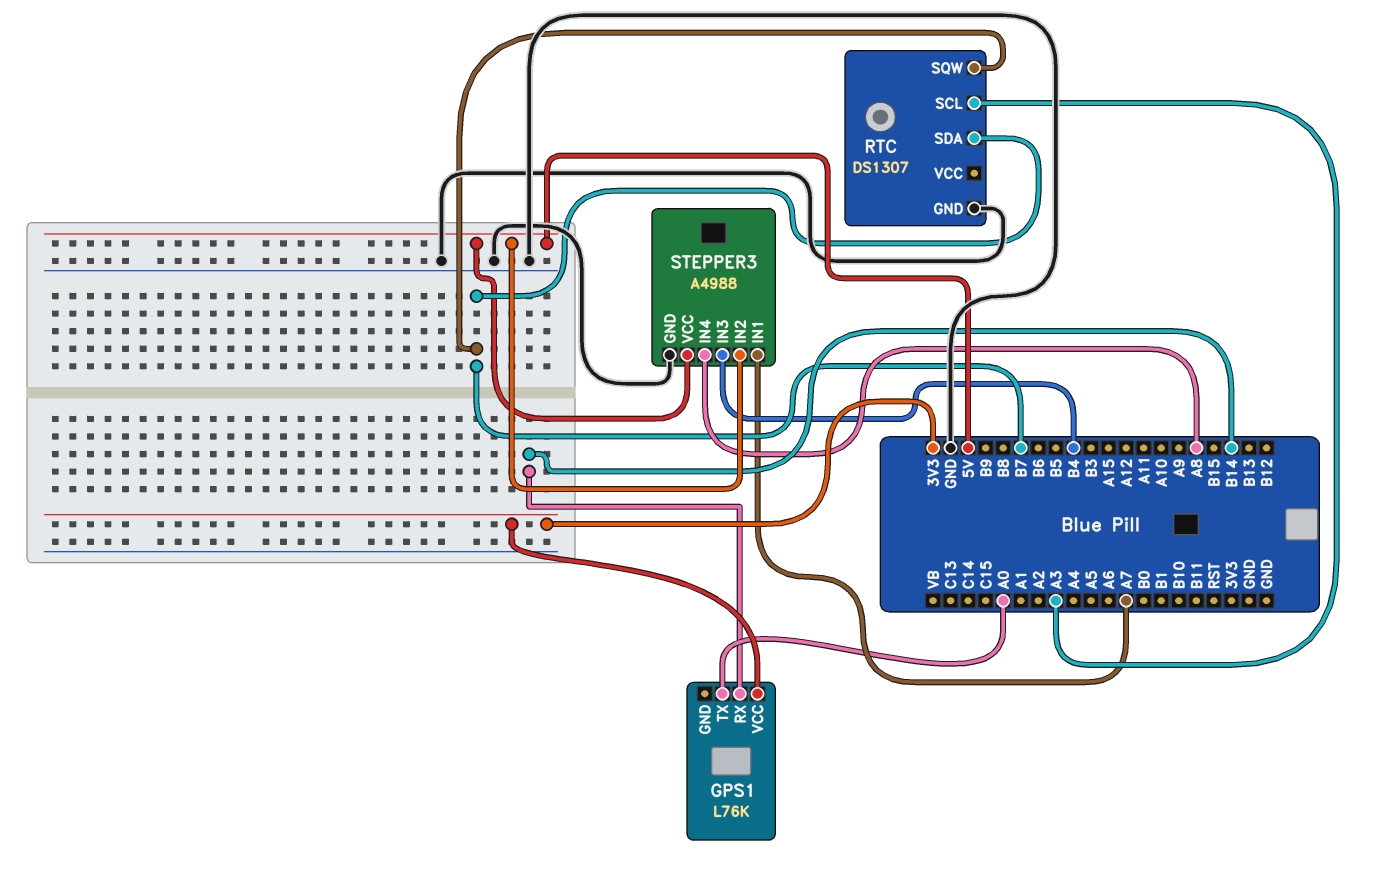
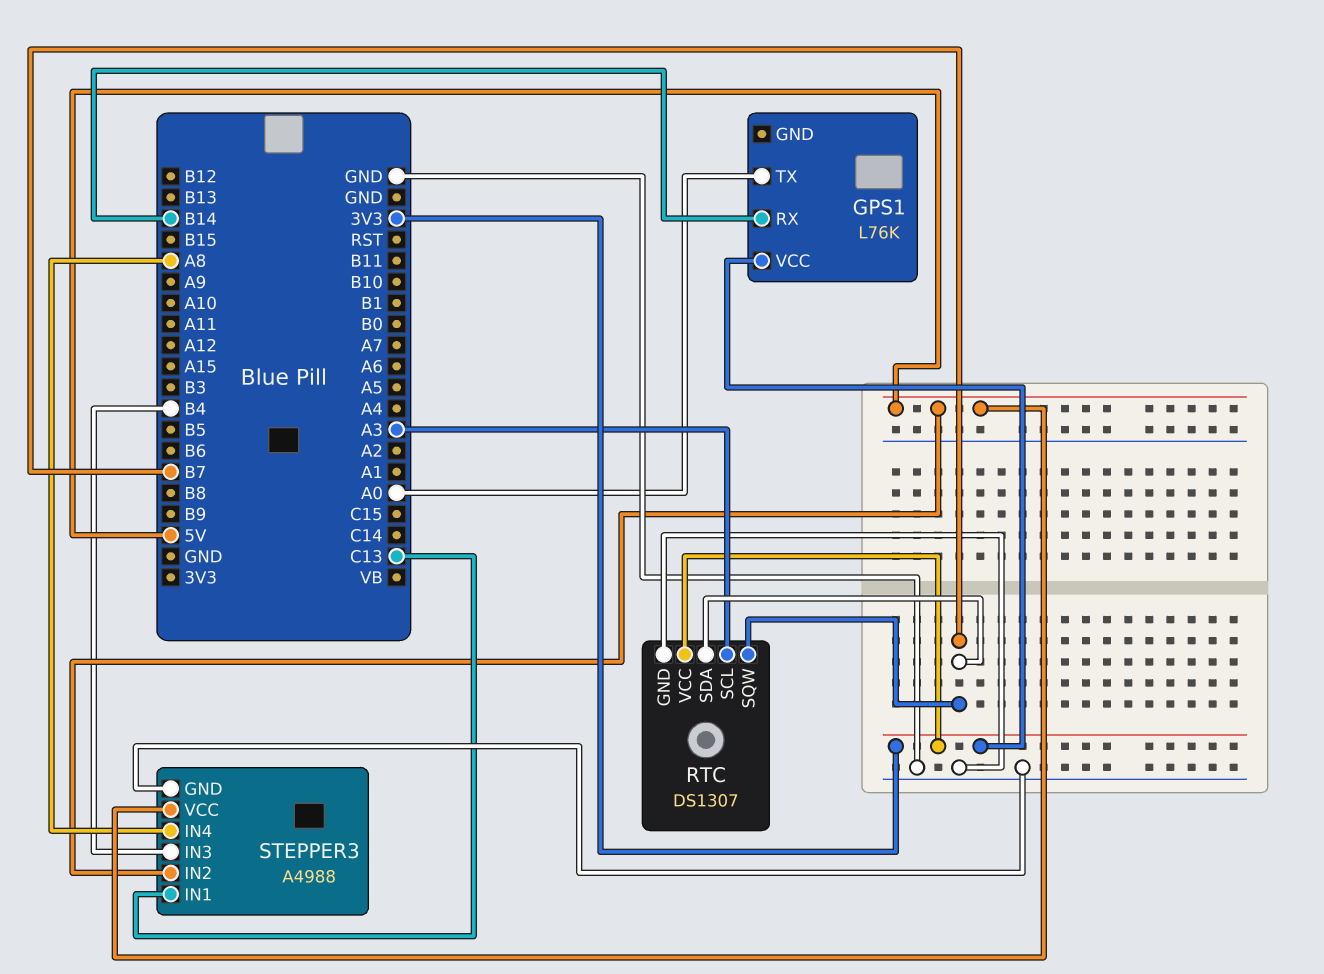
RTC pin VCC: none -> 3V3
STEPPER3 pin IN1: A7 -> C13

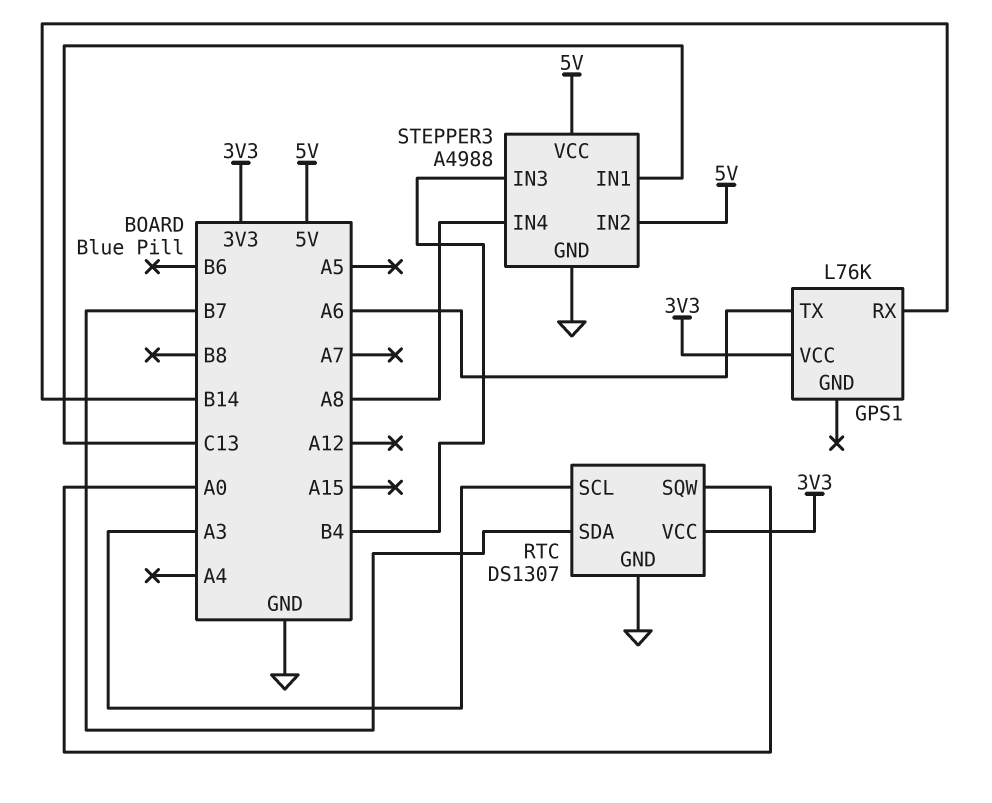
GPS1 pin TX: A0 -> A6
RTC pin SQW: B7 -> A0

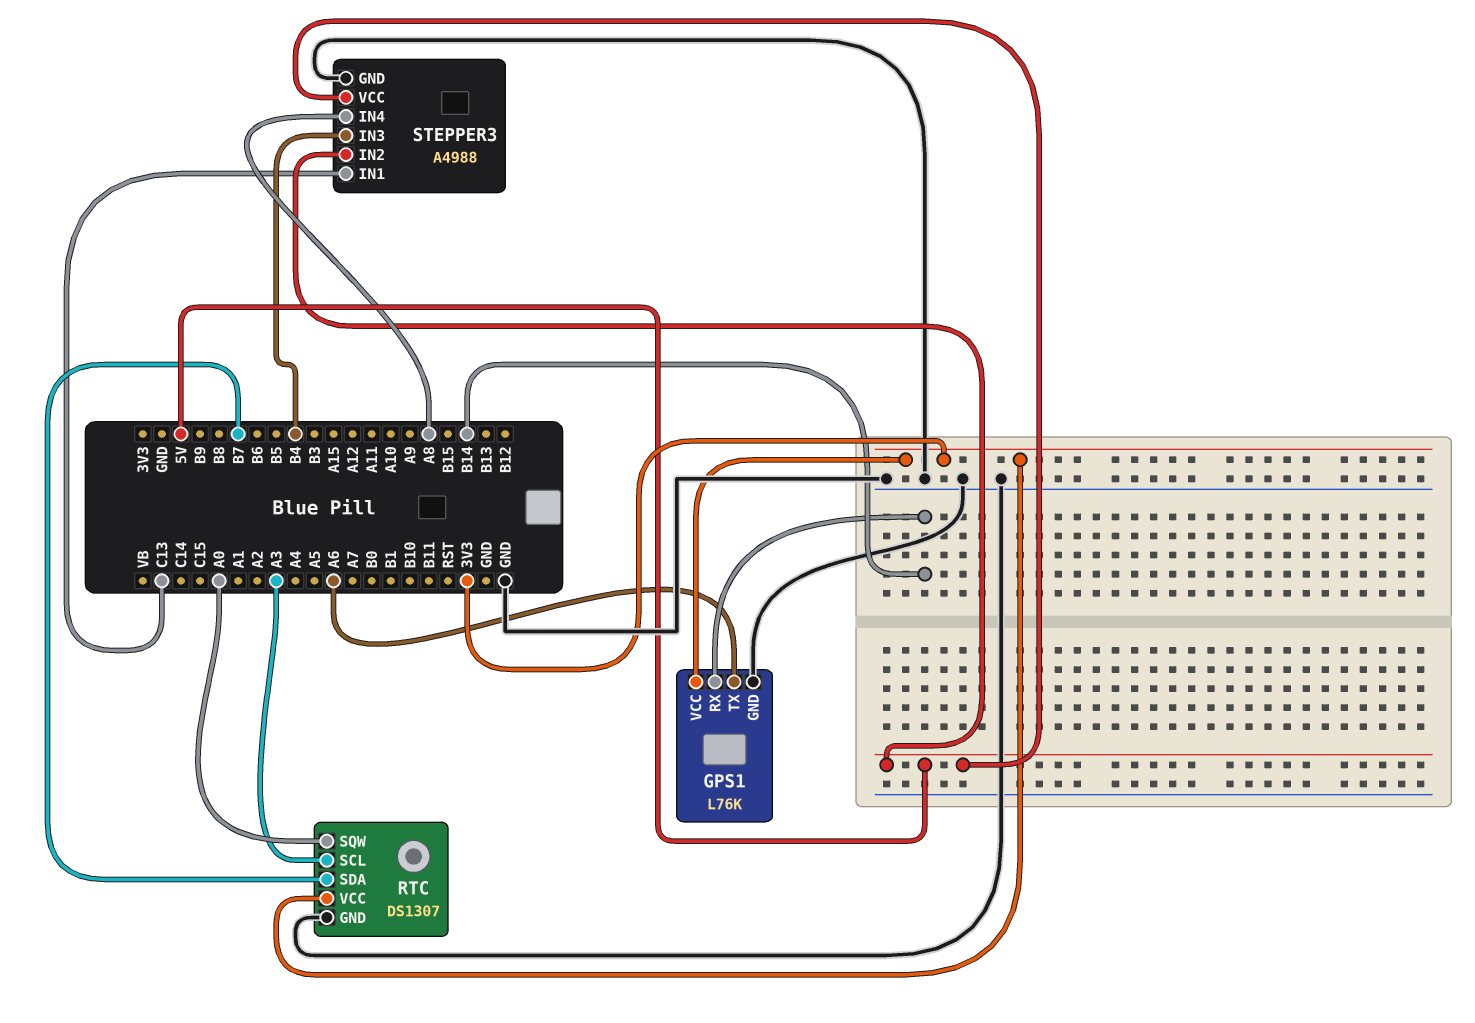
GPS1 pin GND: none -> GND

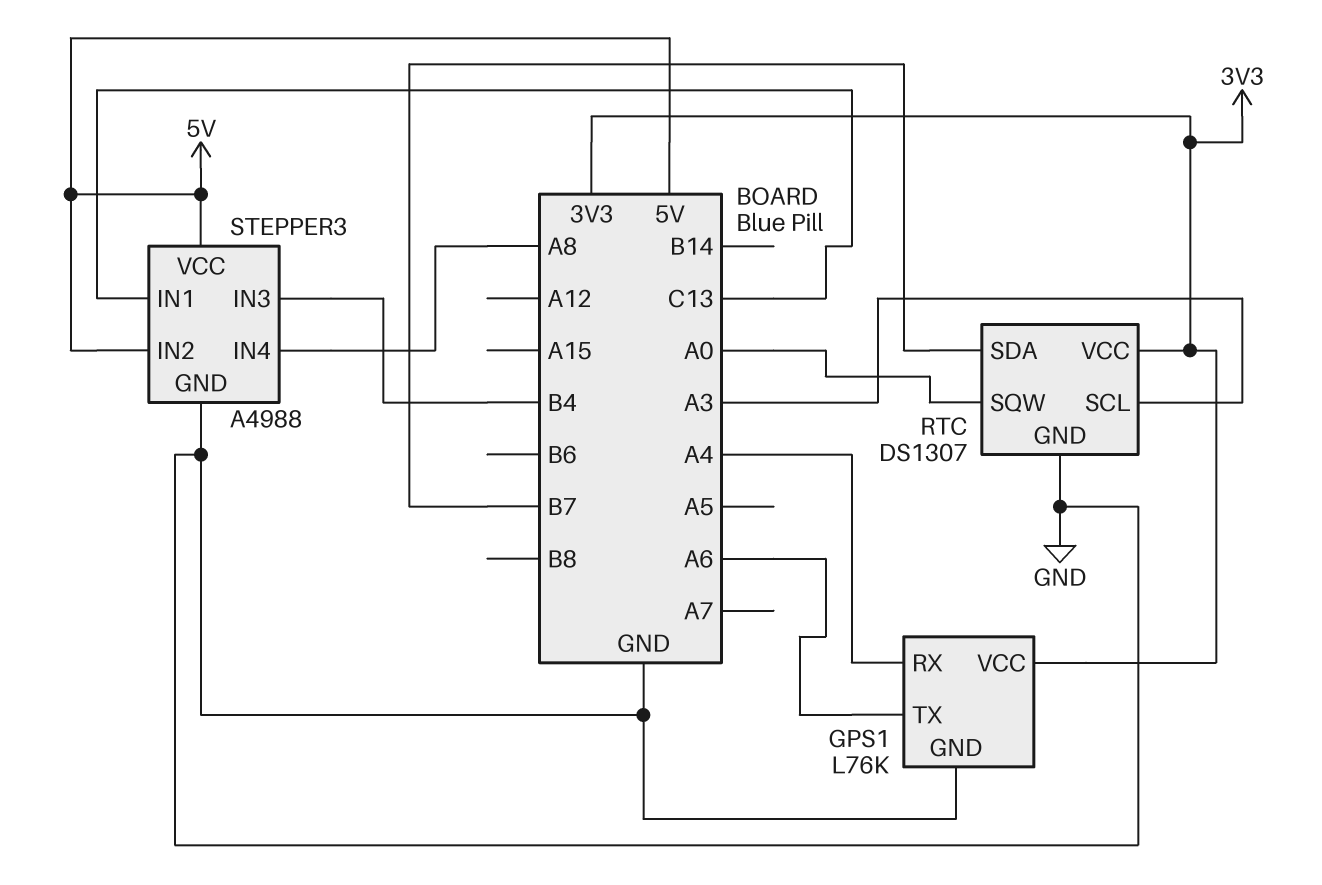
GPS1 pin RX: B14 -> A4

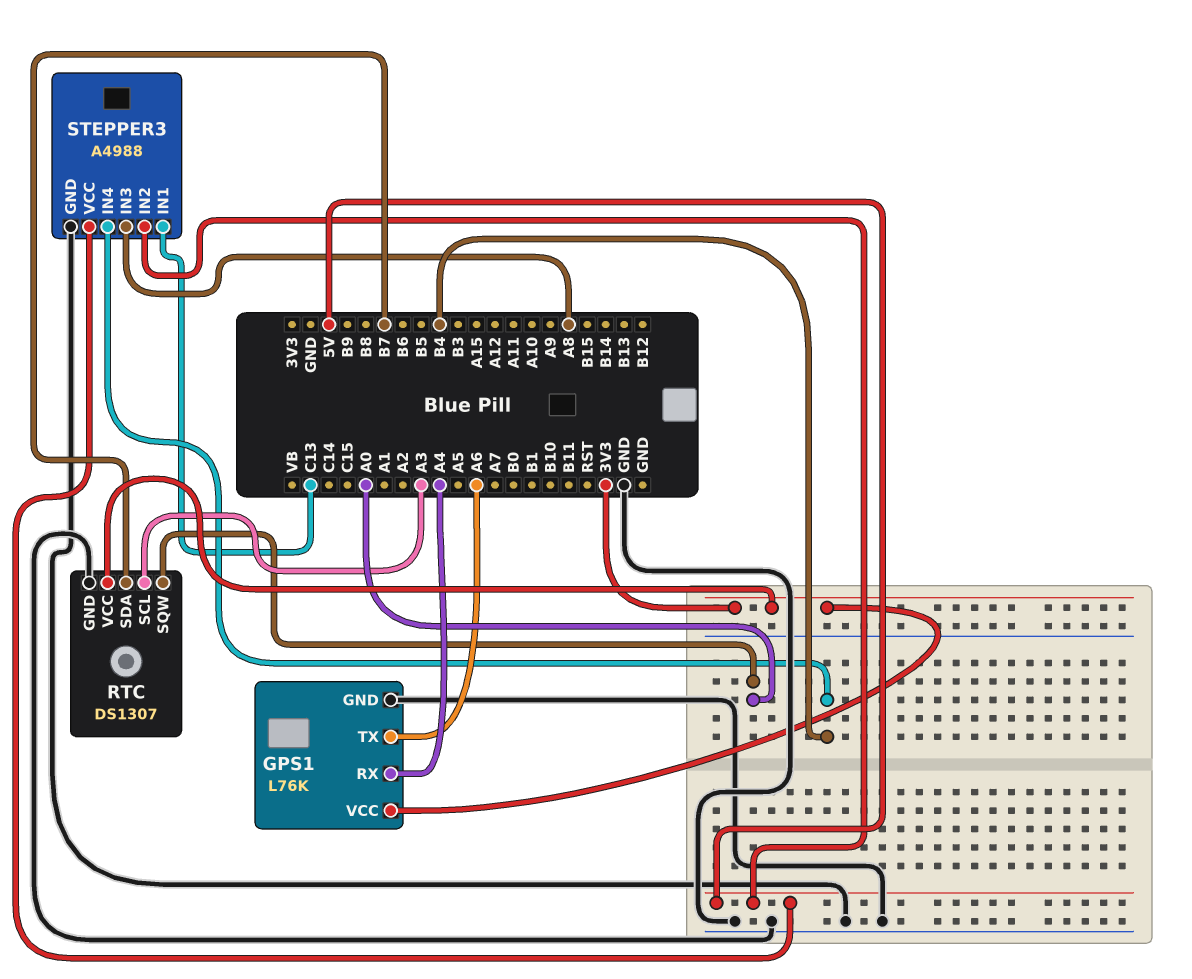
STEPPER3 pin IN3: B4 -> A8
STEPPER3 pin IN4: A8 -> B4

